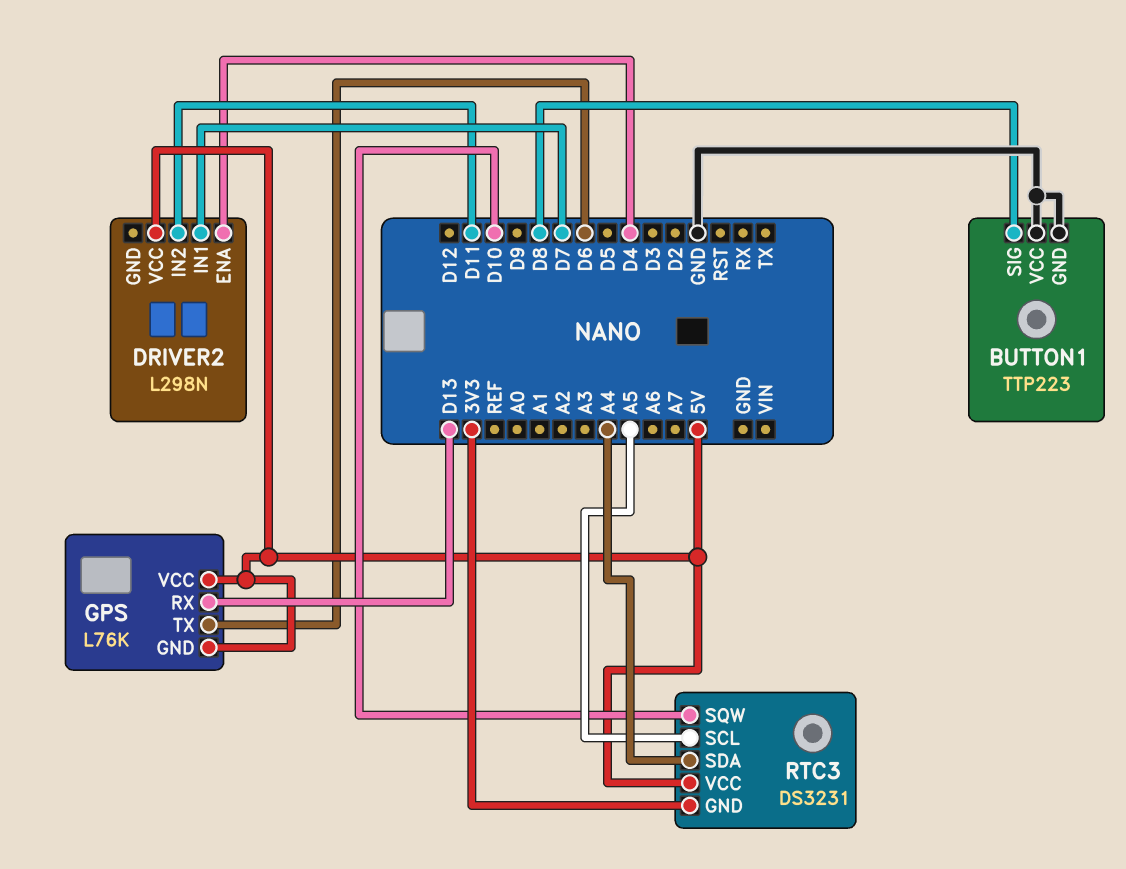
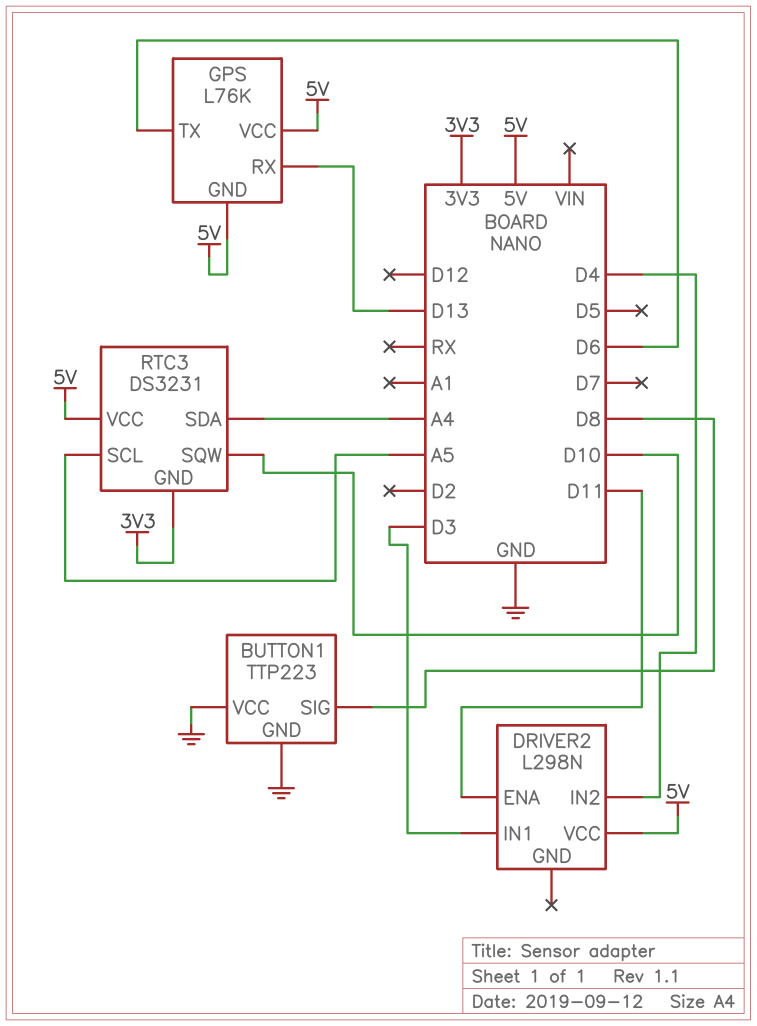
DRIVER2 pin ENA: D4 -> D11
DRIVER2 pin IN1: D7 -> D3
DRIVER2 pin IN2: D11 -> D4

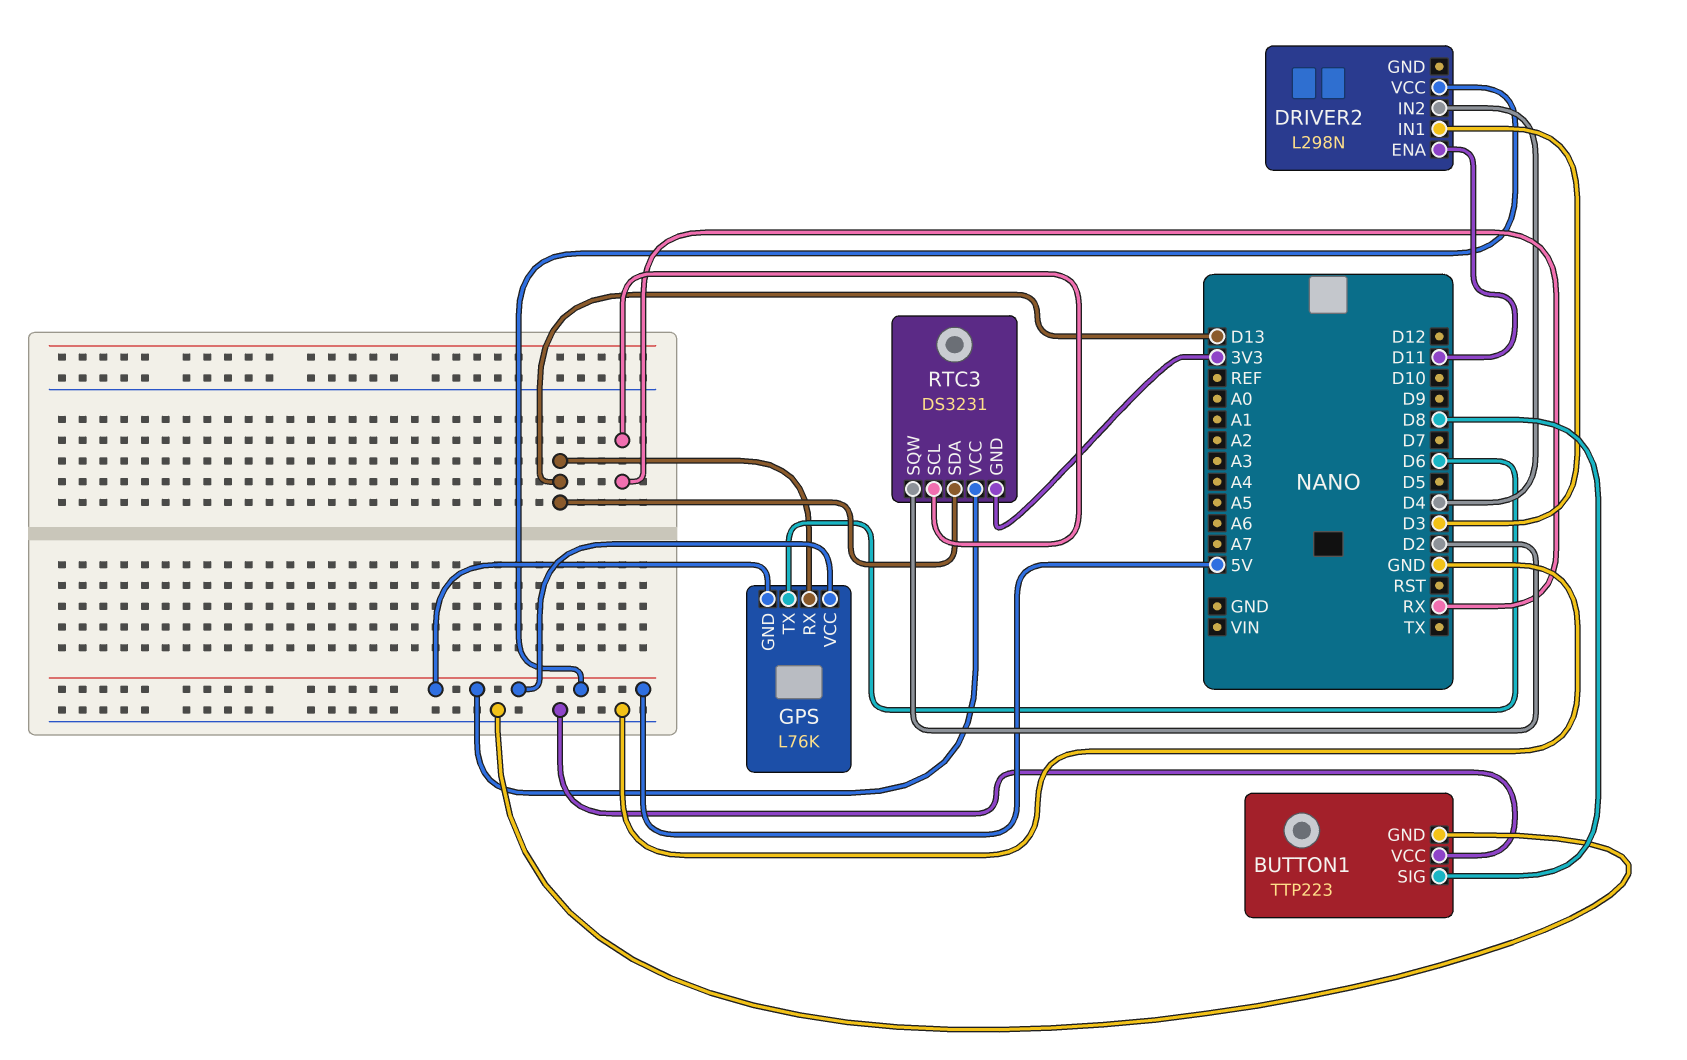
RTC3 pin SCL: A5 -> RX
RTC3 pin SDA: A4 -> D13
RTC3 pin SQW: D10 -> D2

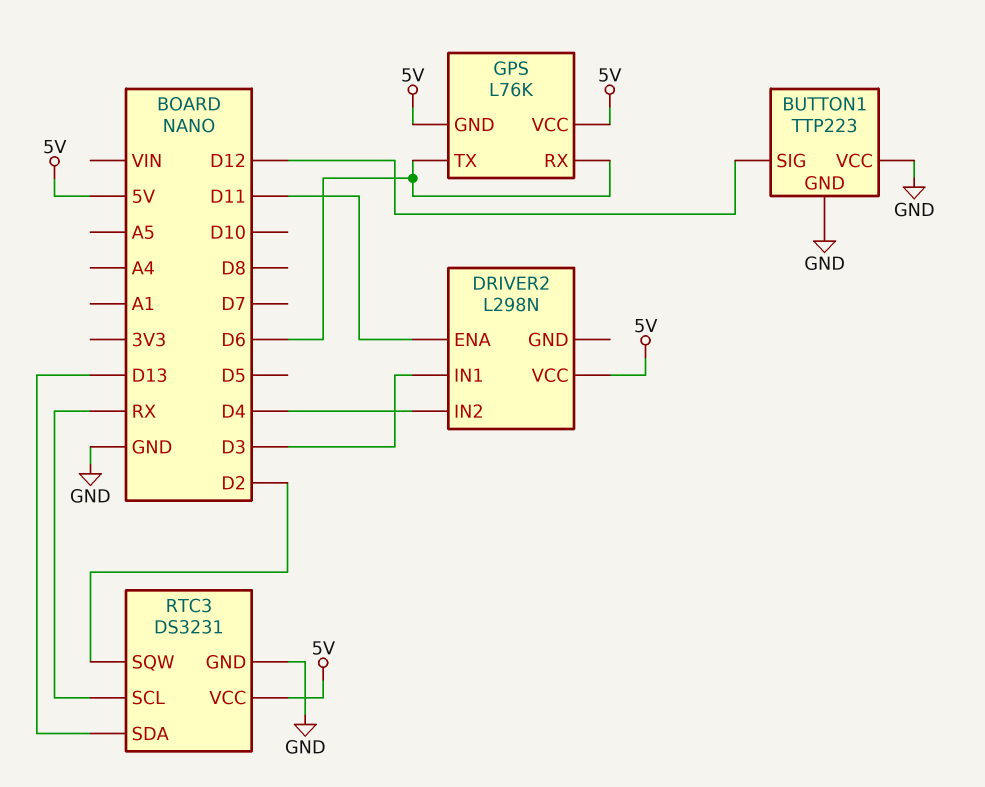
BUTTON1 pin SIG: D8 -> D12
GPS pin RX: D13 -> D6
RTC3 pin GND: 3V3 -> GND

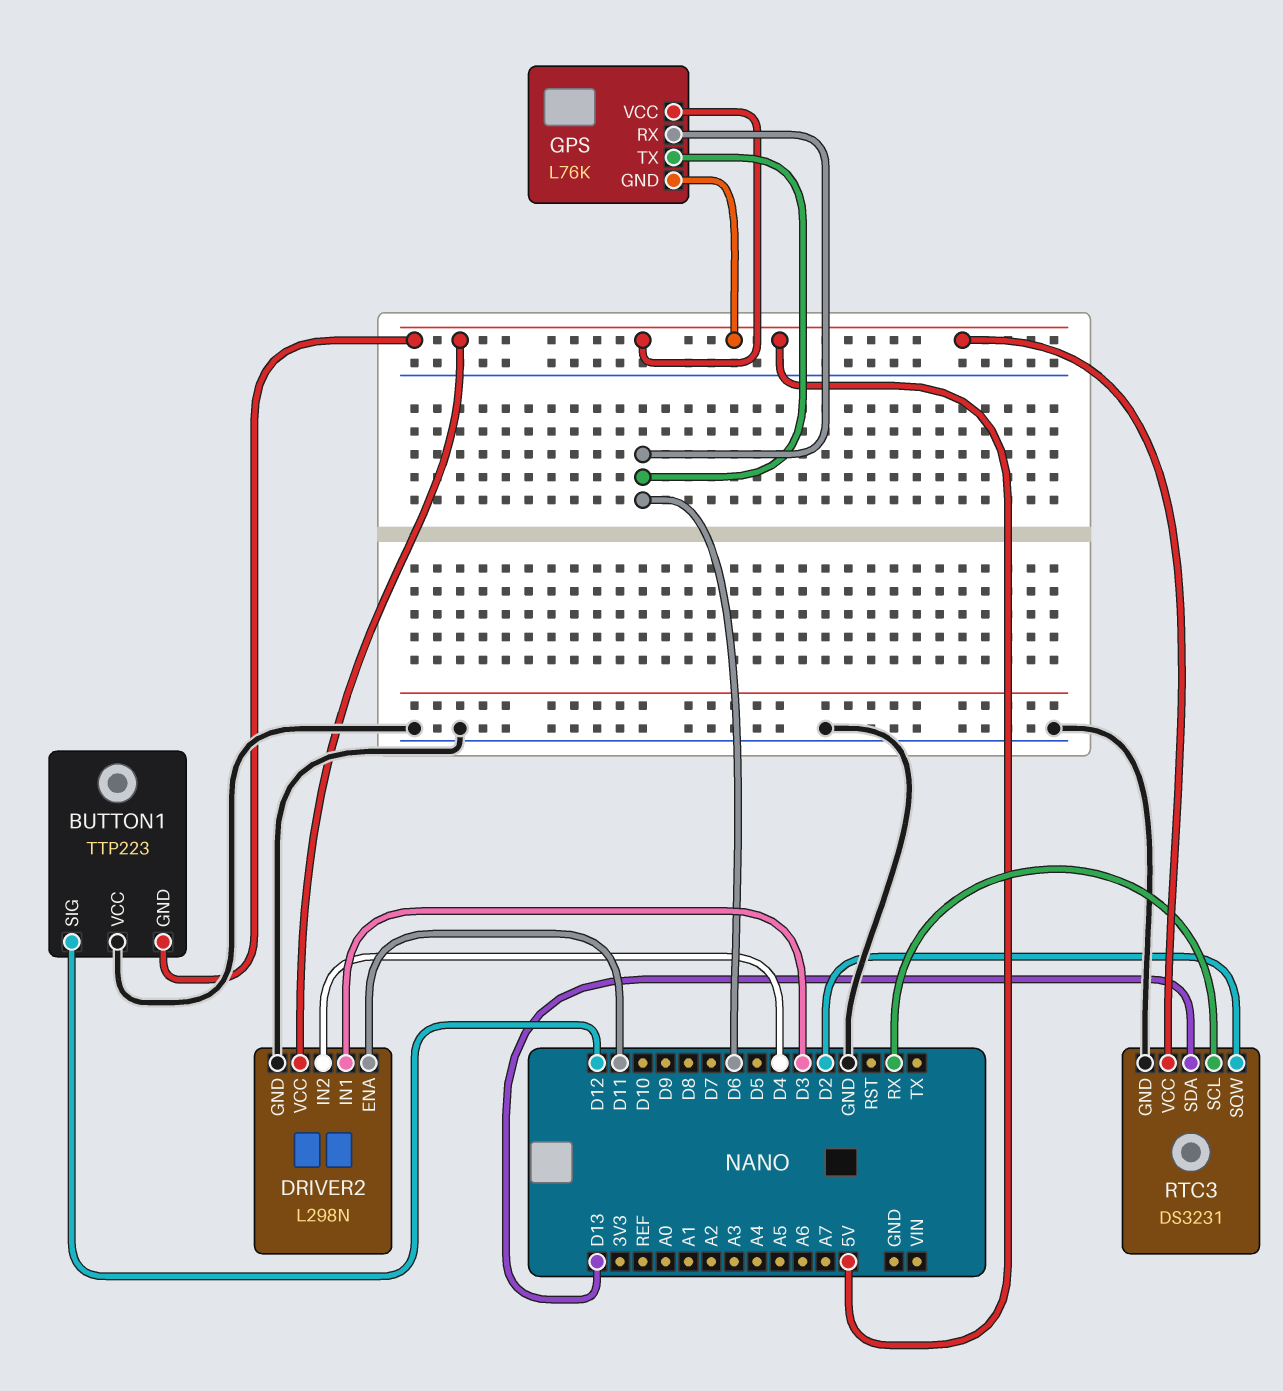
BUTTON1 pin GND: GND -> 5V
DRIVER2 pin GND: none -> GND

